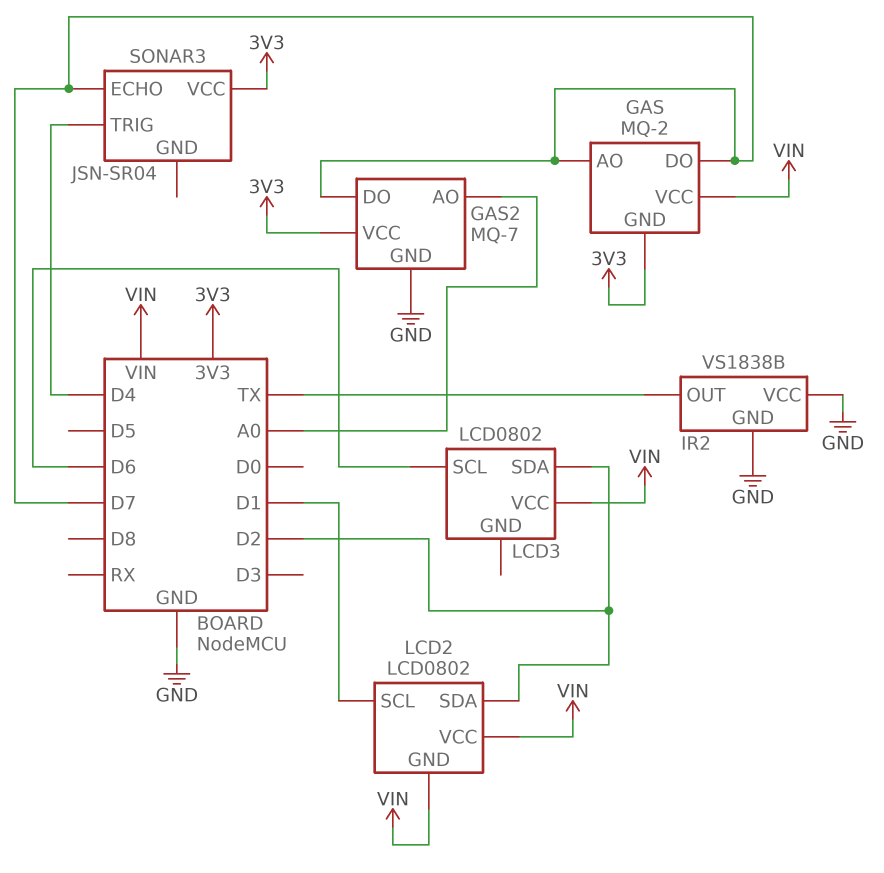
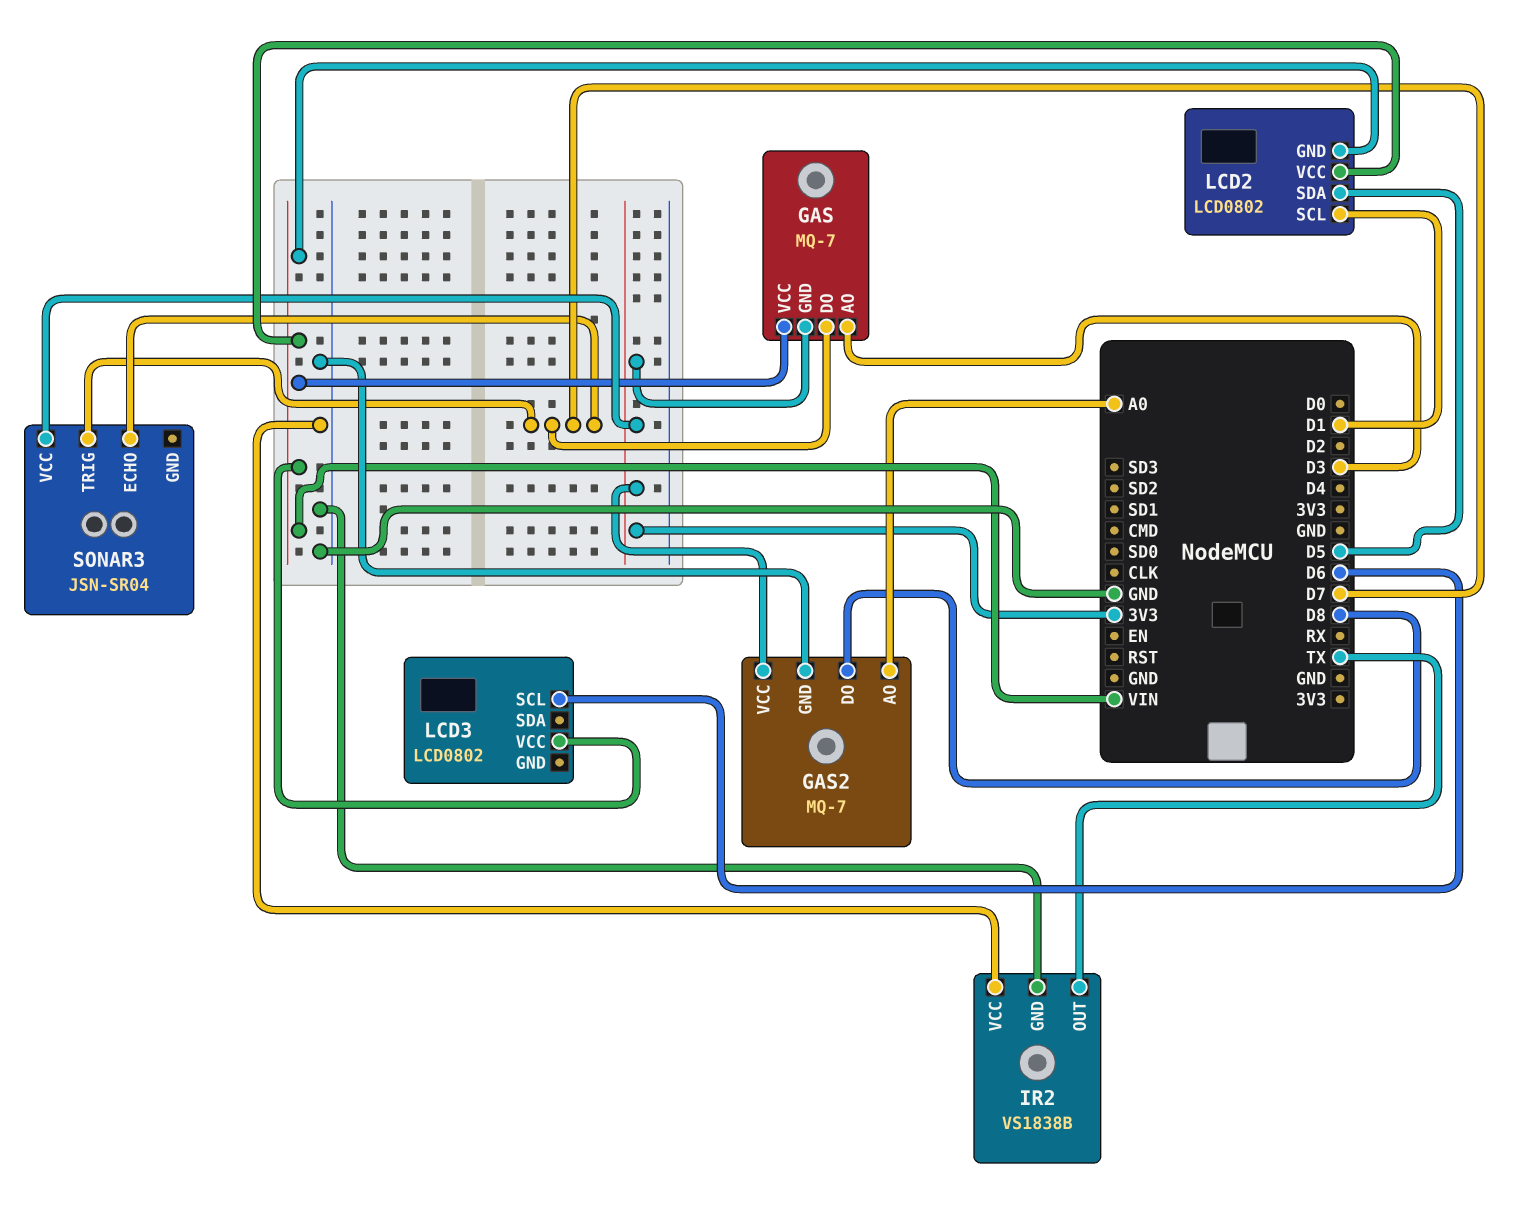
GAS: MQ-2 -> MQ-7
GAS pin AO: D7 -> D3
GAS2 pin DO: D7 -> D8
LCD2 pin SDA: D2 -> D5
LCD3 pin SDA: D2 -> none
SONAR3 pin TRIG: D4 -> D7

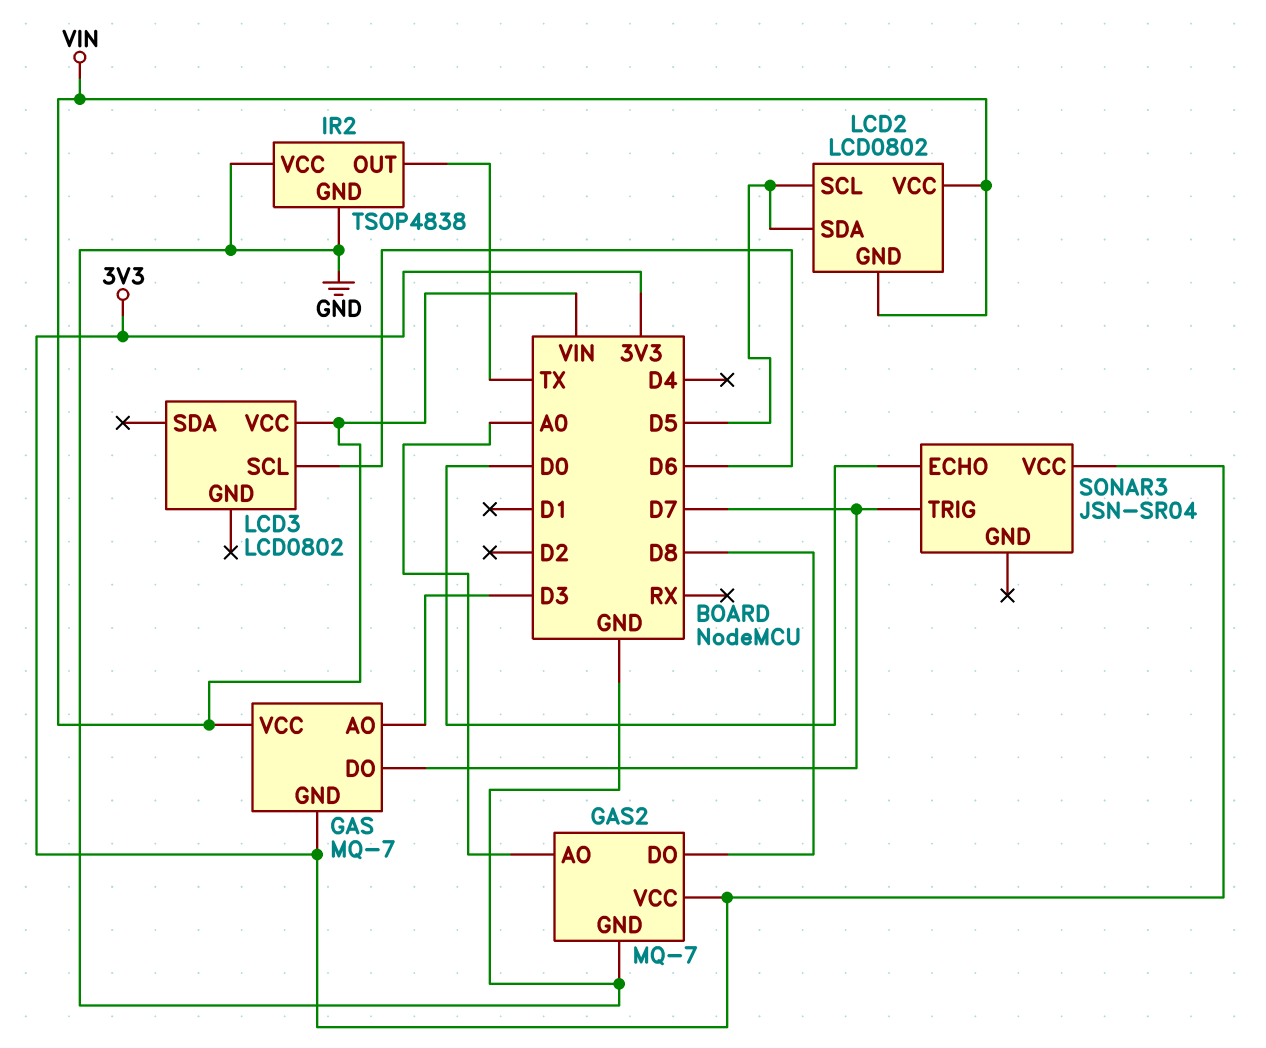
IR2: VS1838B -> TSOP4838
LCD2 pin SCL: D1 -> D5
SONAR3 pin ECHO: D7 -> D0

